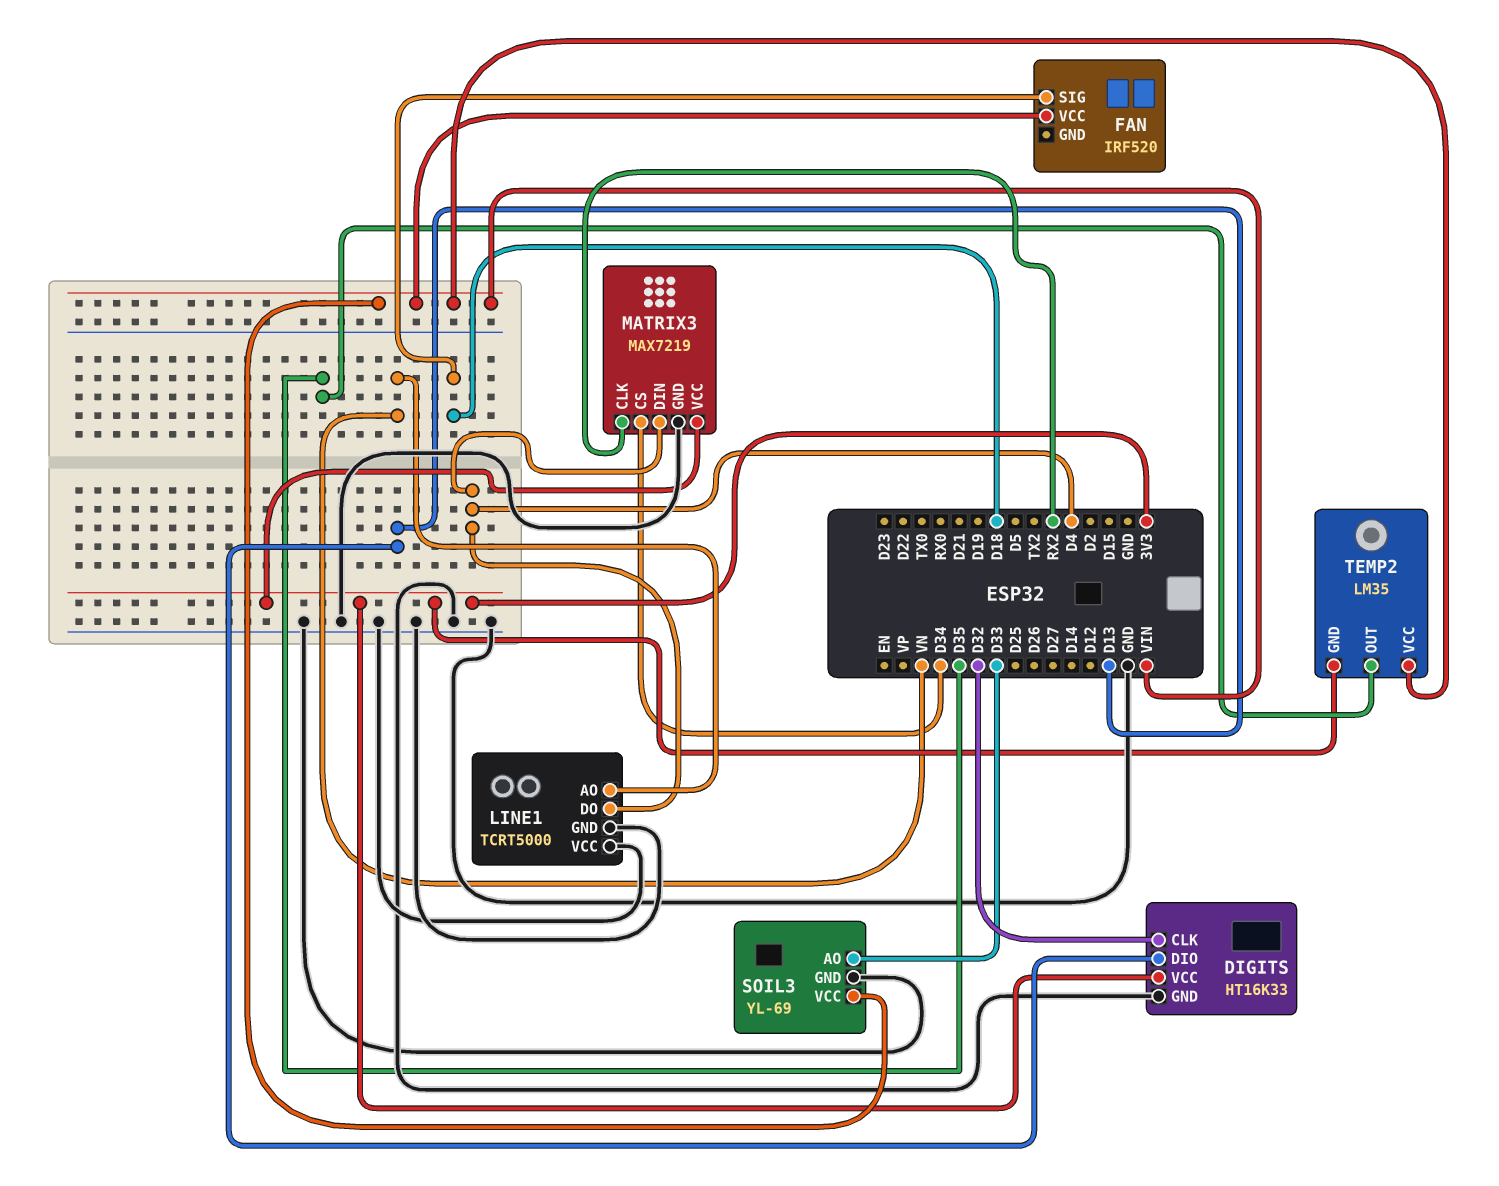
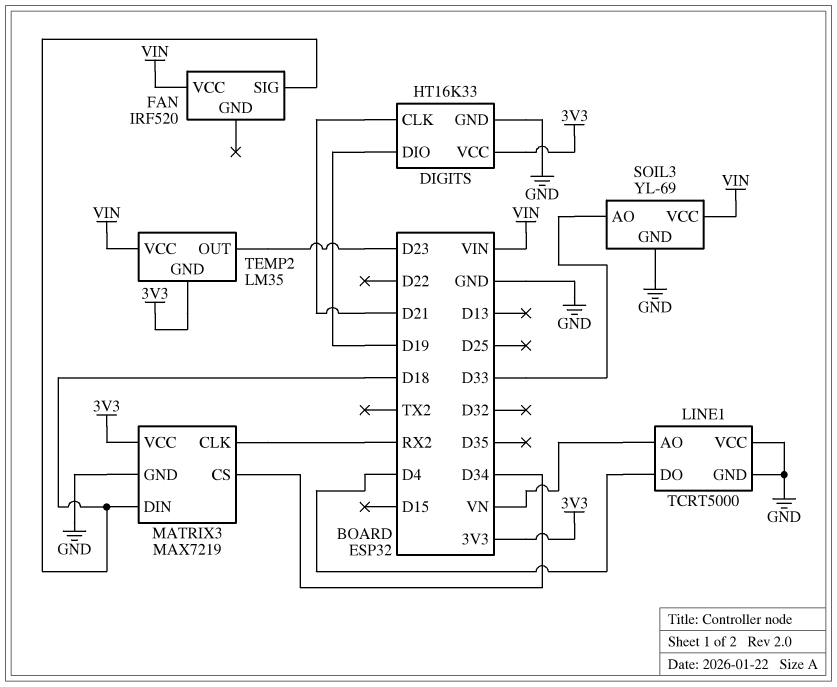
DIGITS pin CLK: D32 -> D21
DIGITS pin DIO: D13 -> D19
MATRIX3 pin DIN: D4 -> D18
TEMP2 pin OUT: D35 -> D23

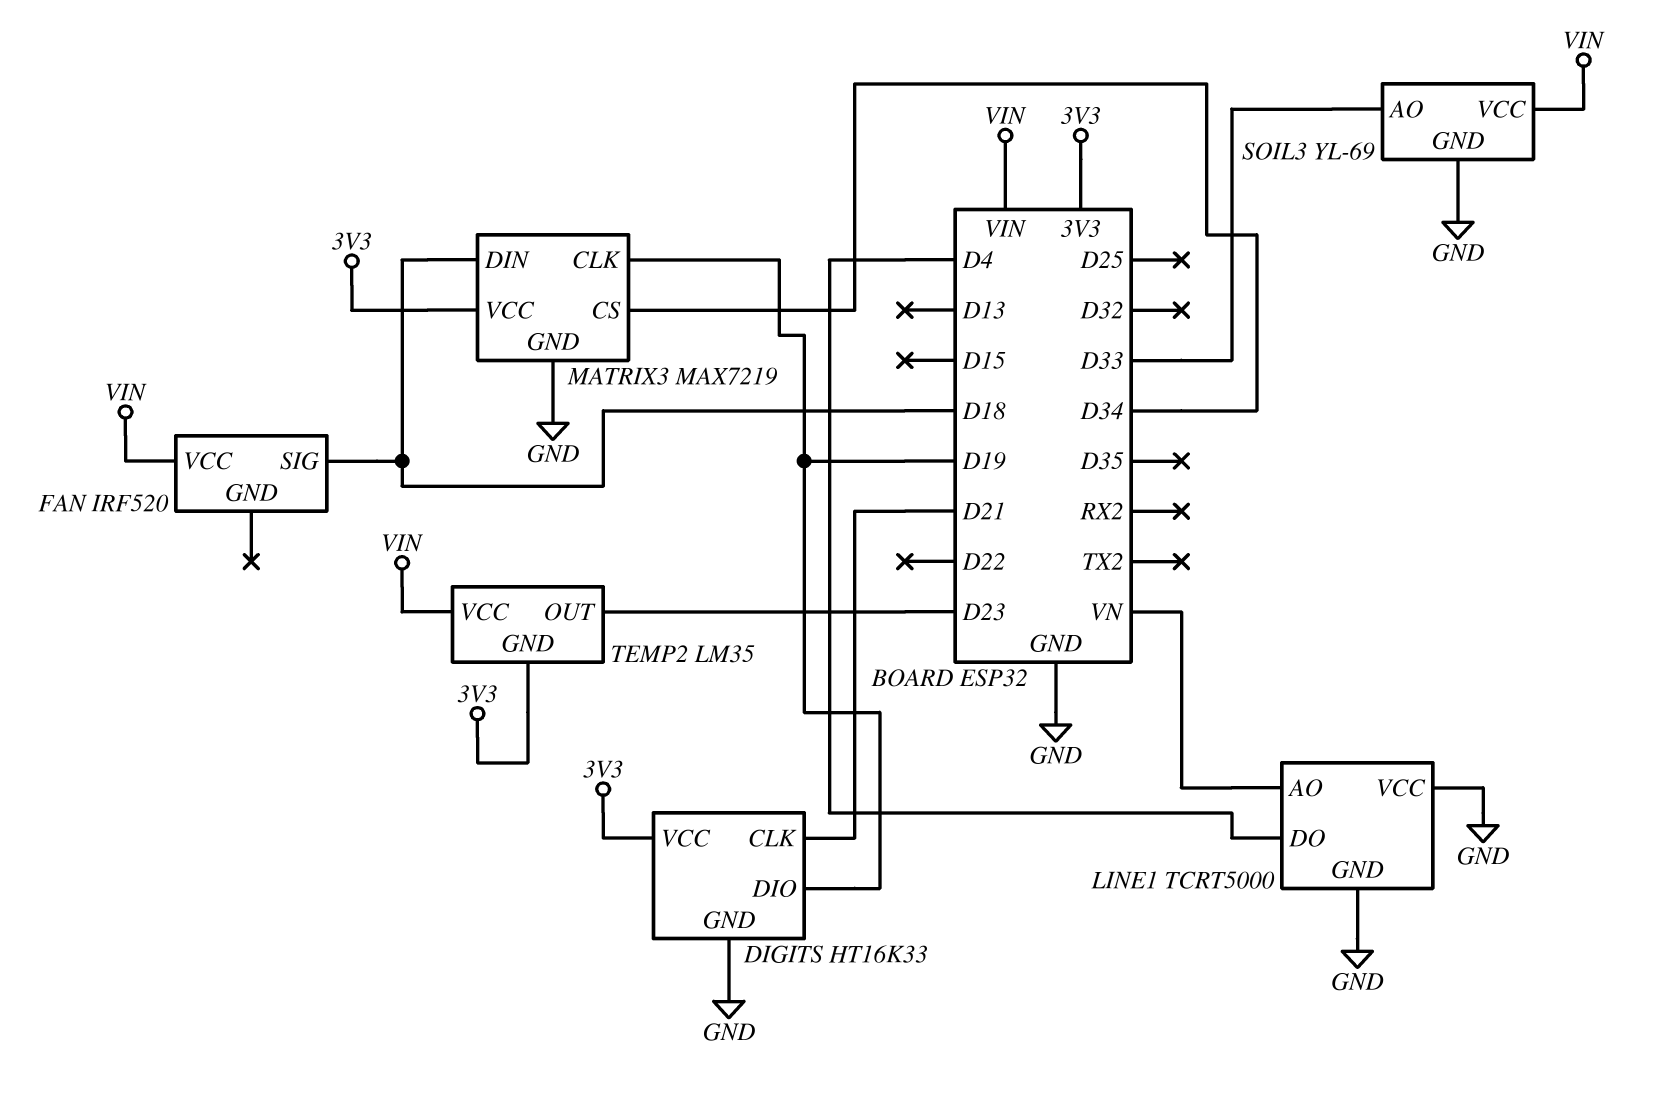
MATRIX3 pin CLK: RX2 -> D19

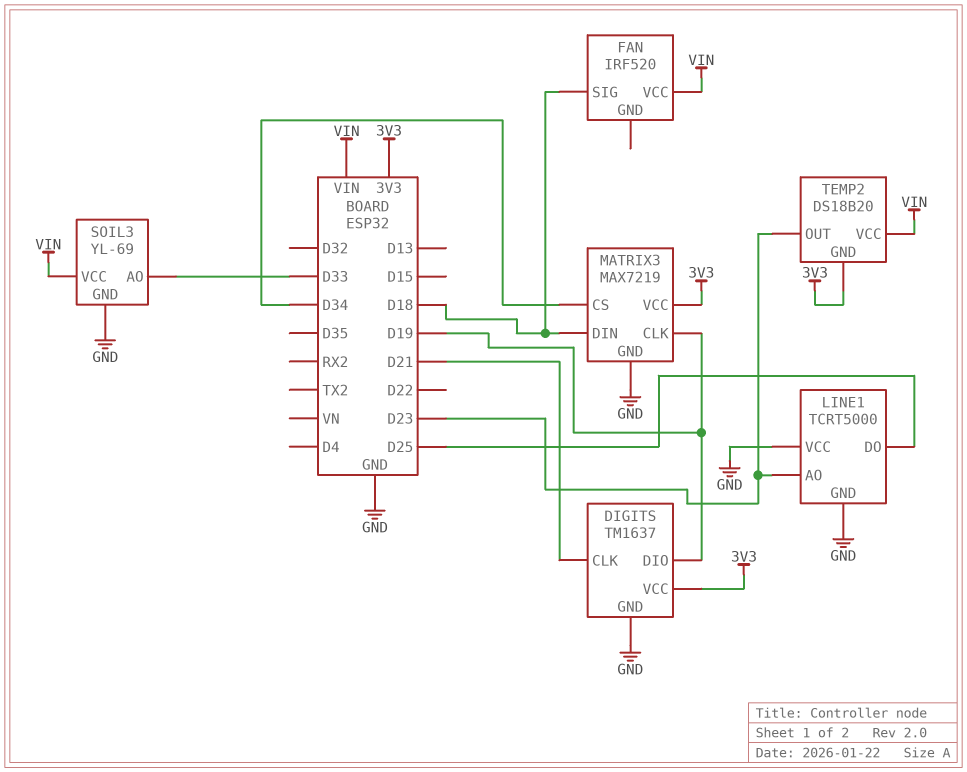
DIGITS: HT16K33 -> TM1637
LINE1 pin AO: VN -> D23
LINE1 pin DO: D4 -> D25
TEMP2: LM35 -> DS18B20

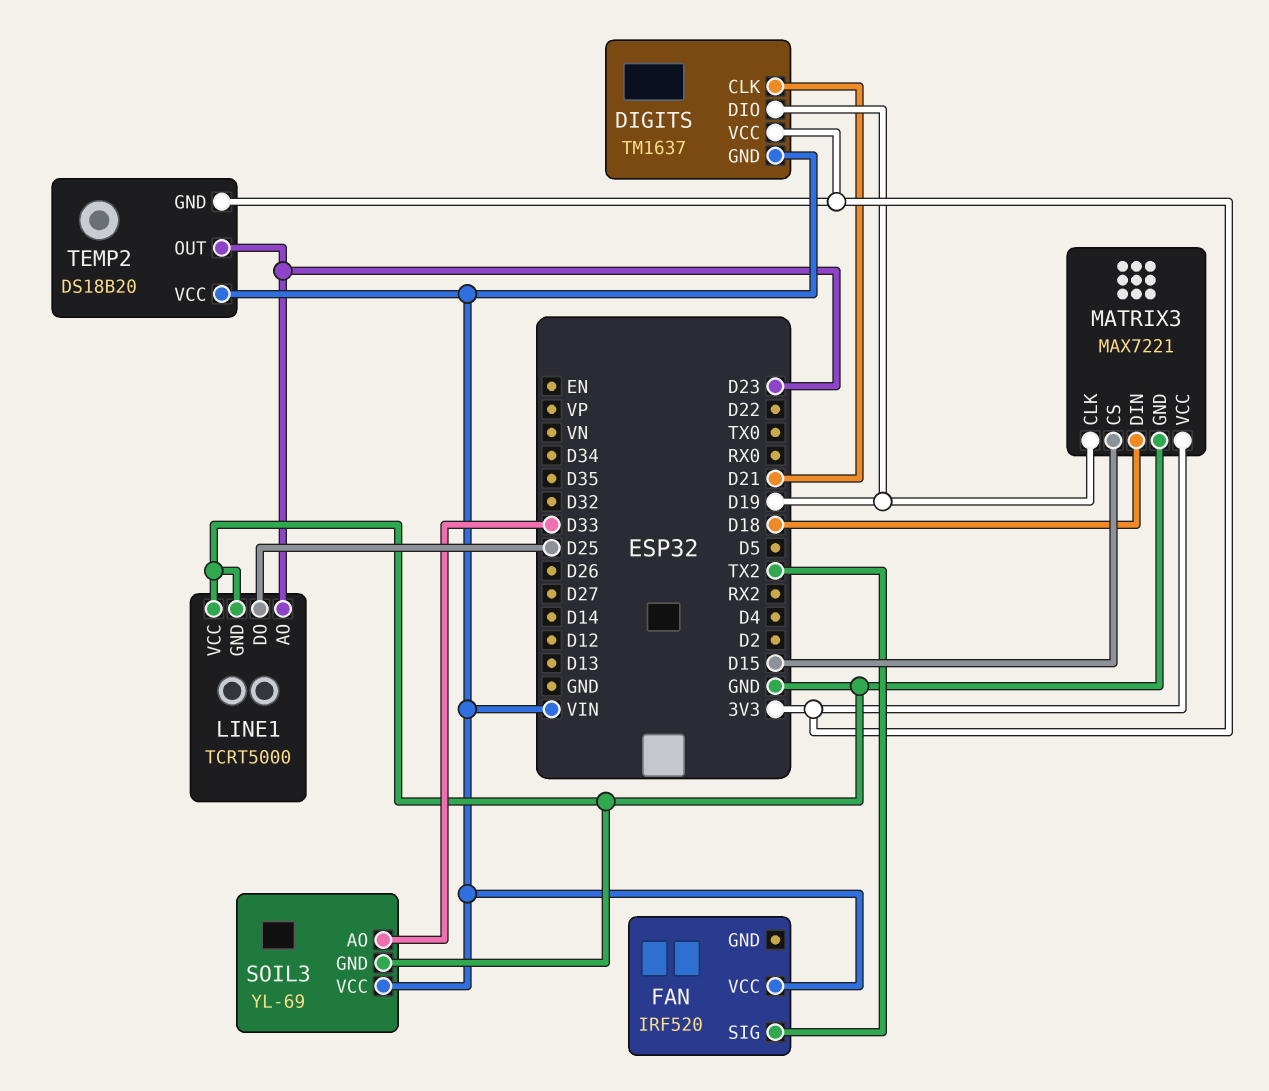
DIGITS pin GND: GND -> VIN
FAN pin SIG: D18 -> TX2
MATRIX3: MAX7219 -> MAX7221
MATRIX3 pin CS: D34 -> D15

